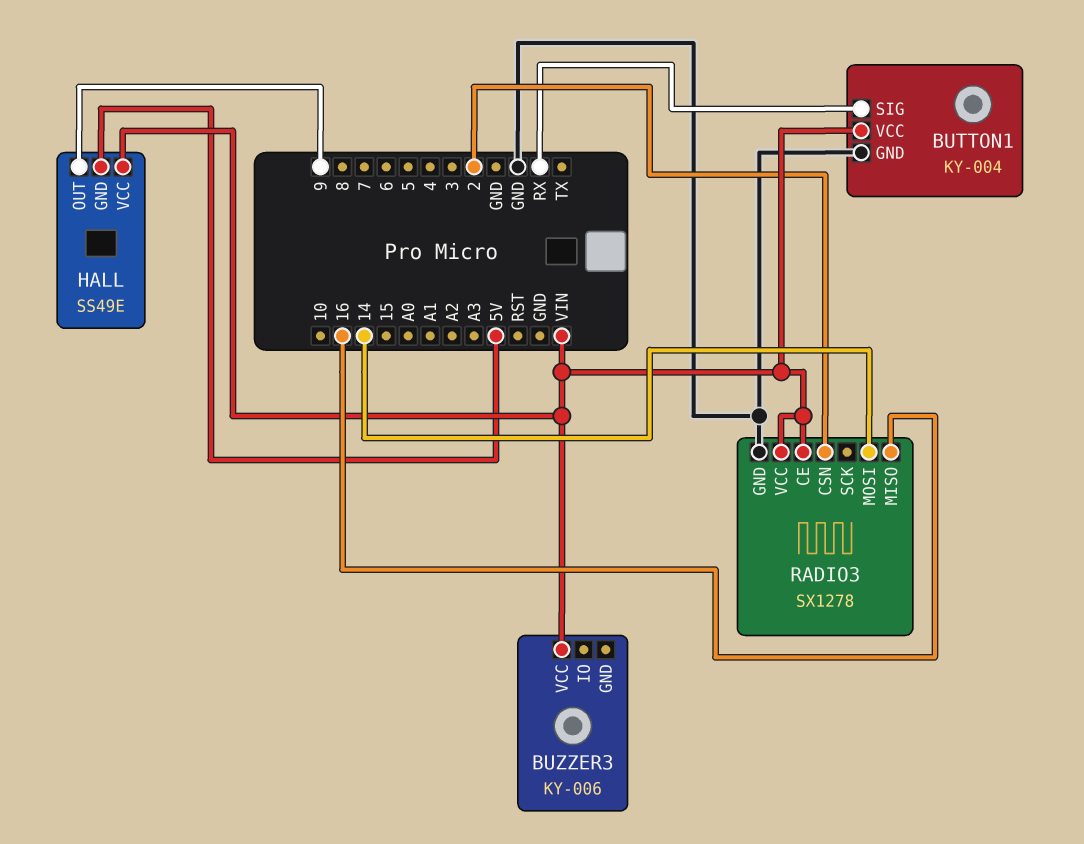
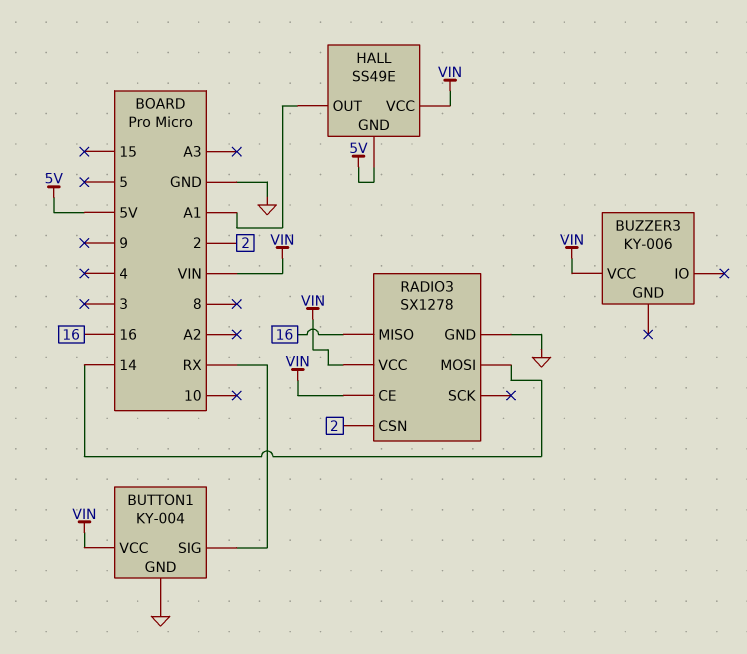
HALL pin OUT: 9 -> A1

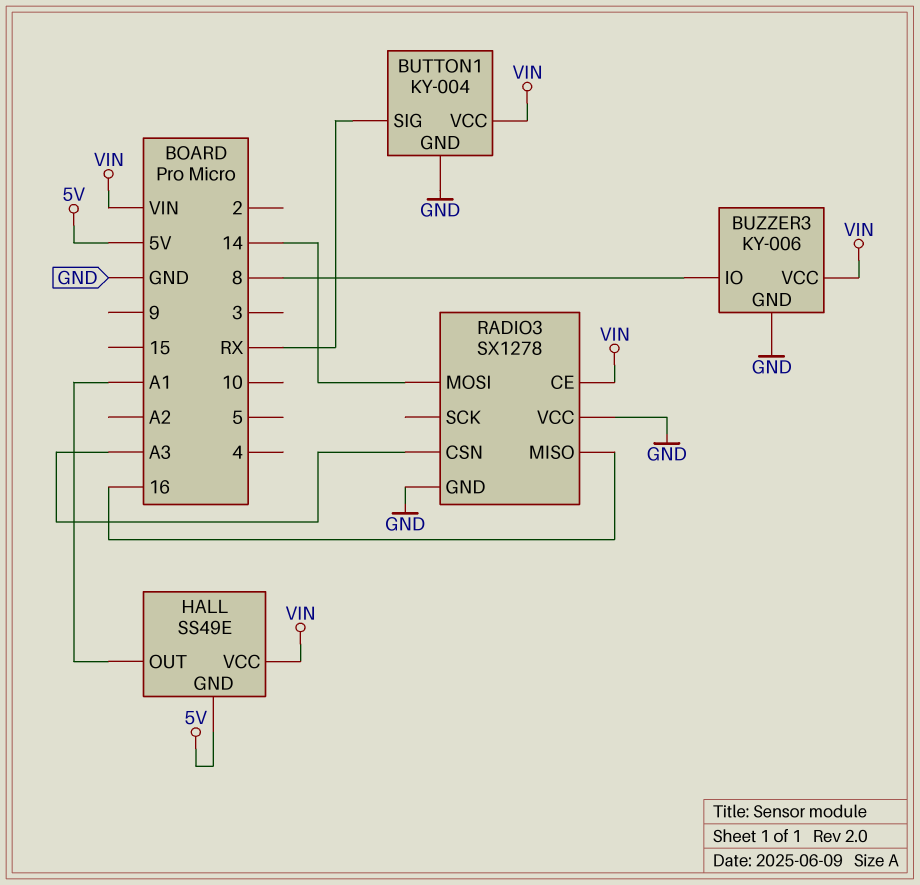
BUZZER3 pin GND: none -> GND
BUZZER3 pin IO: none -> 8
RADIO3 pin CSN: 2 -> A3
RADIO3 pin VCC: VIN -> GND

